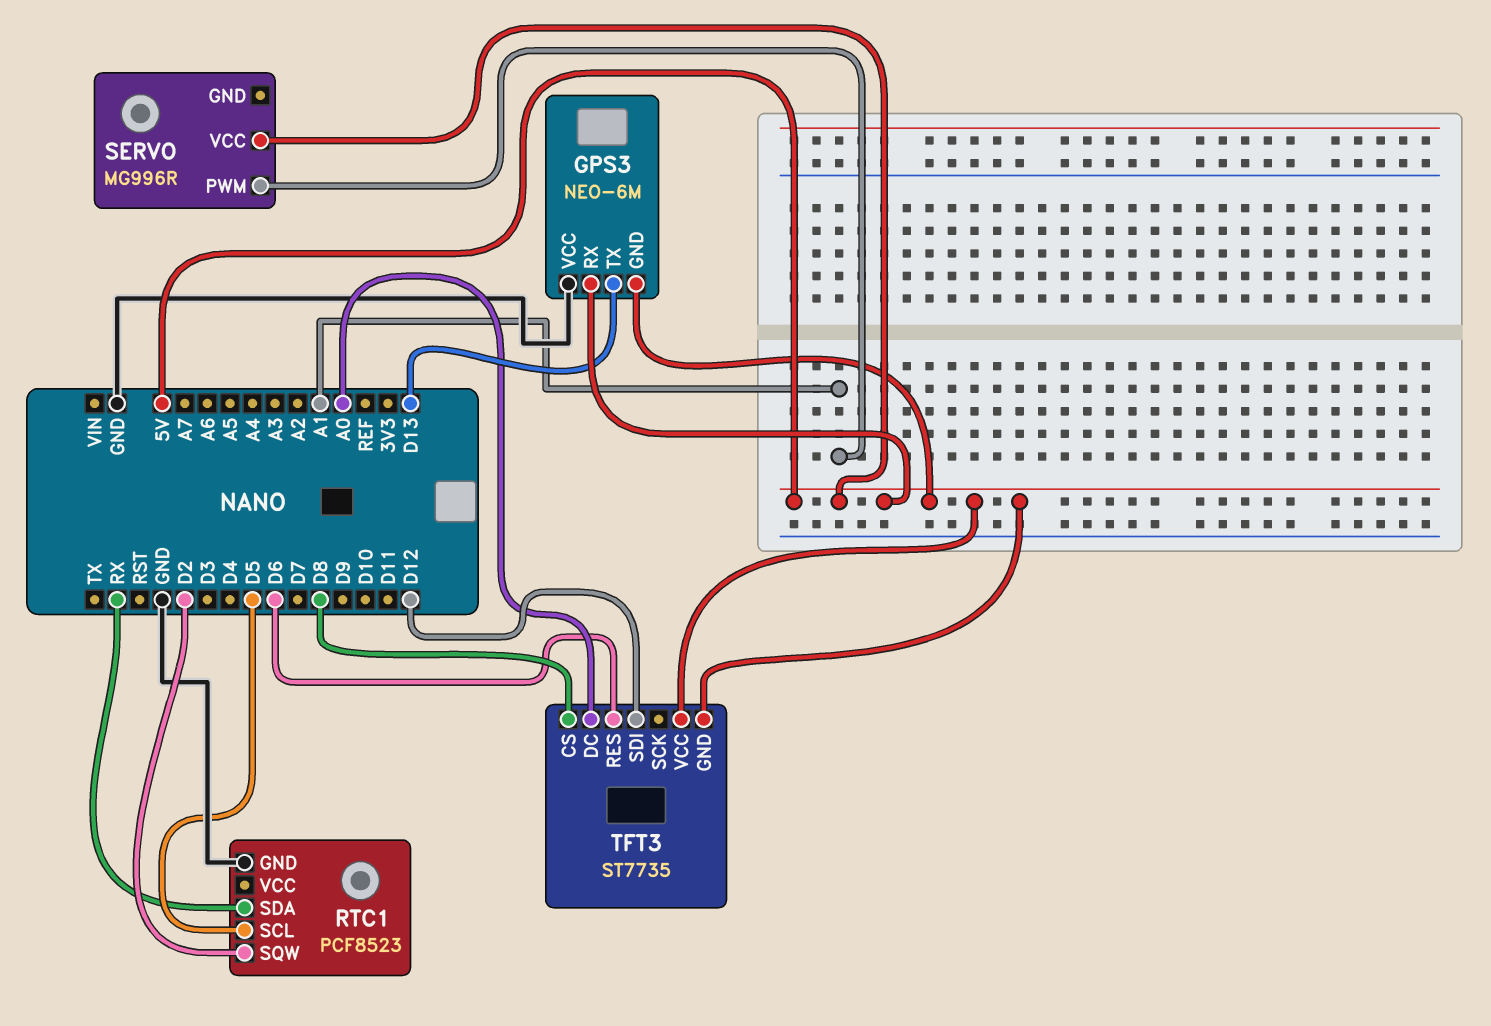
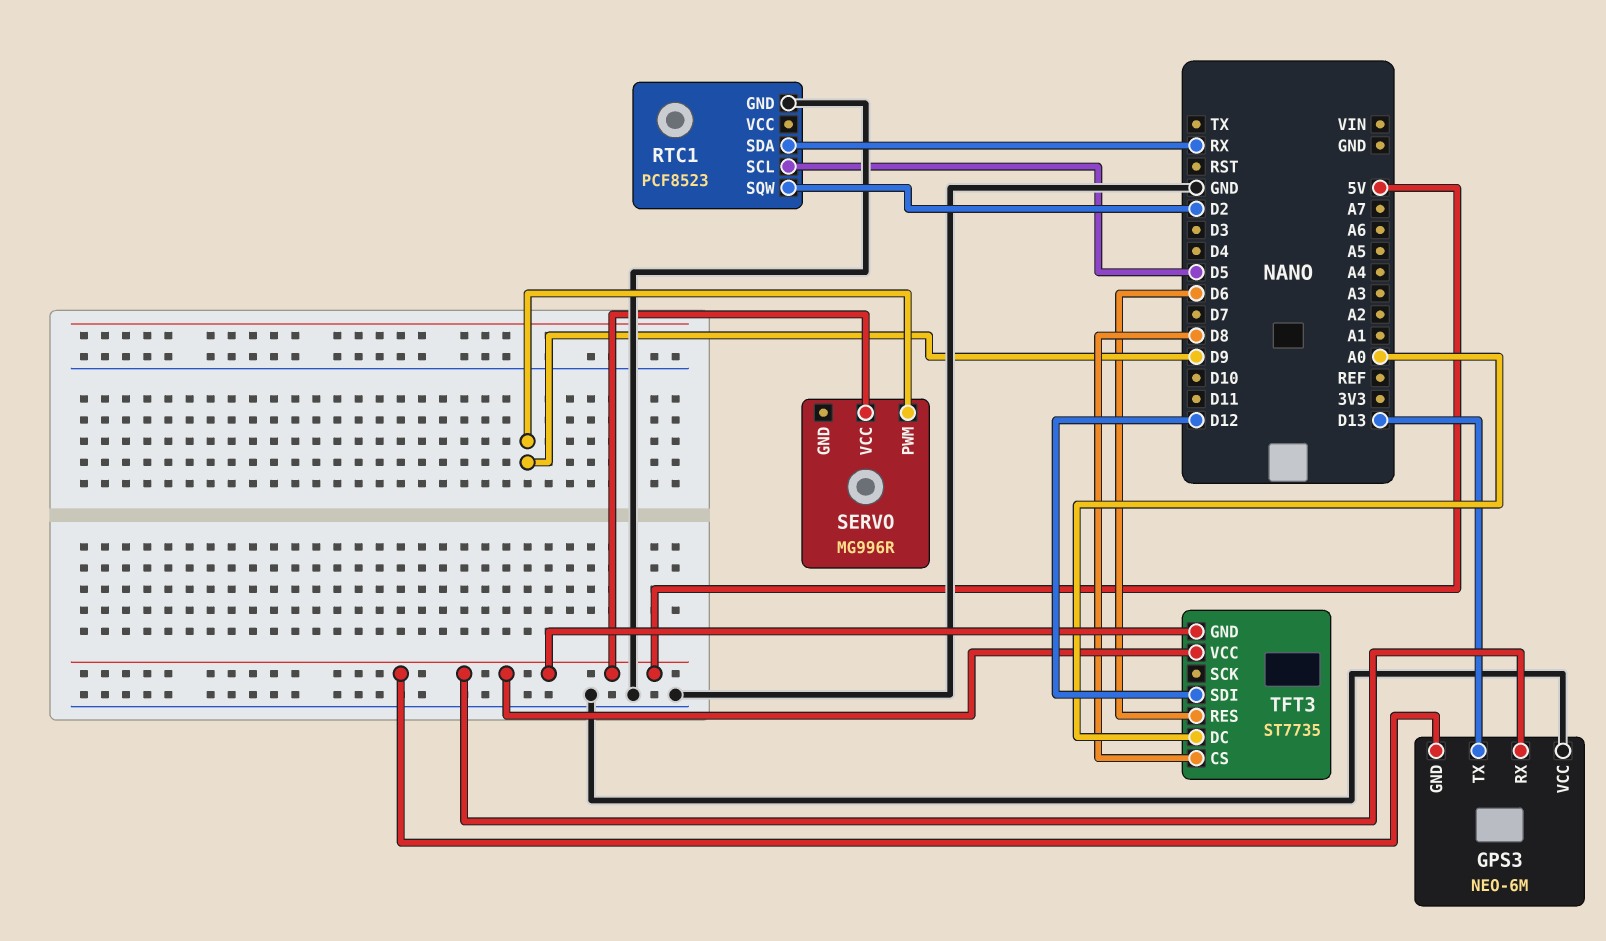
SERVO pin PWM: A1 -> D9

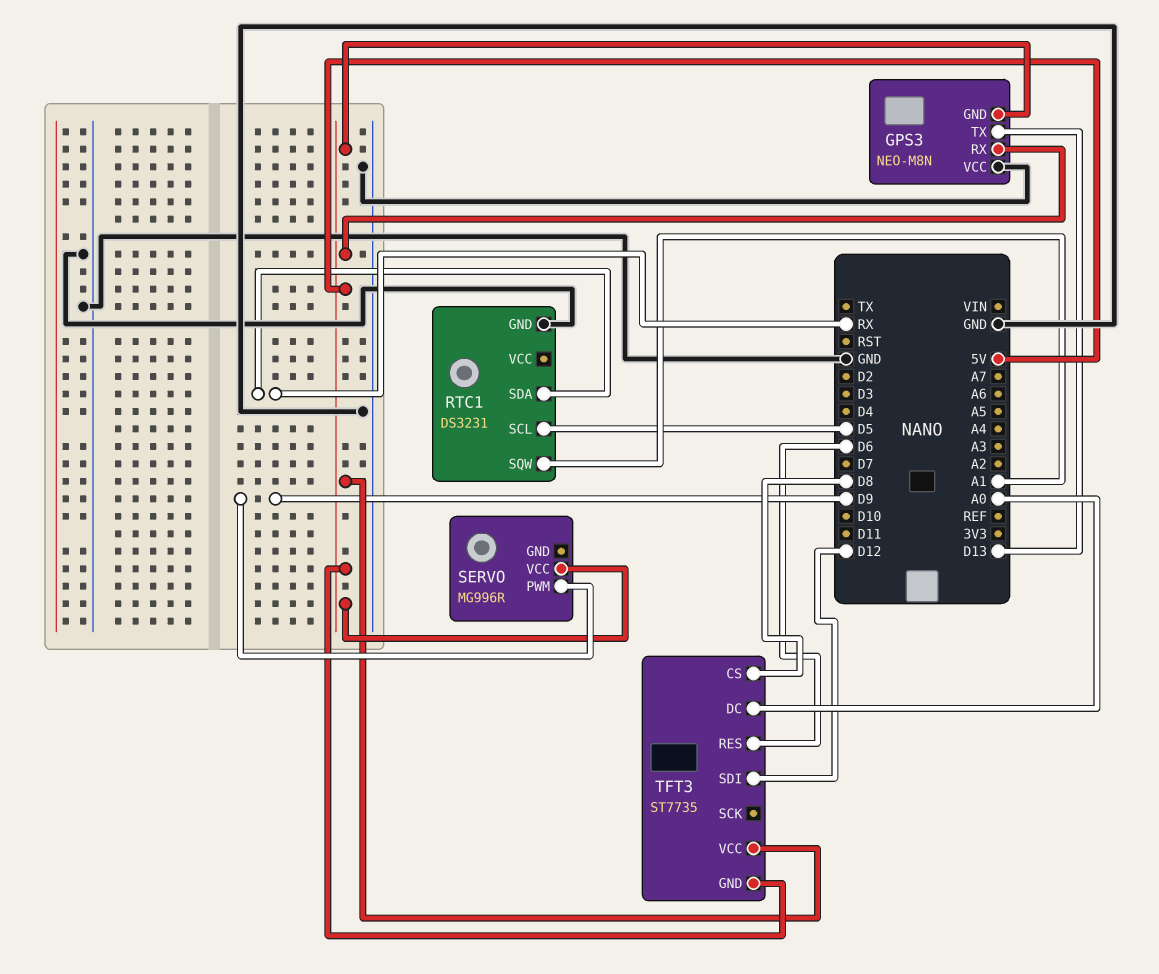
GPS3: NEO-6M -> NEO-M8N
RTC1: PCF8523 -> DS3231
RTC1 pin SQW: D2 -> A1

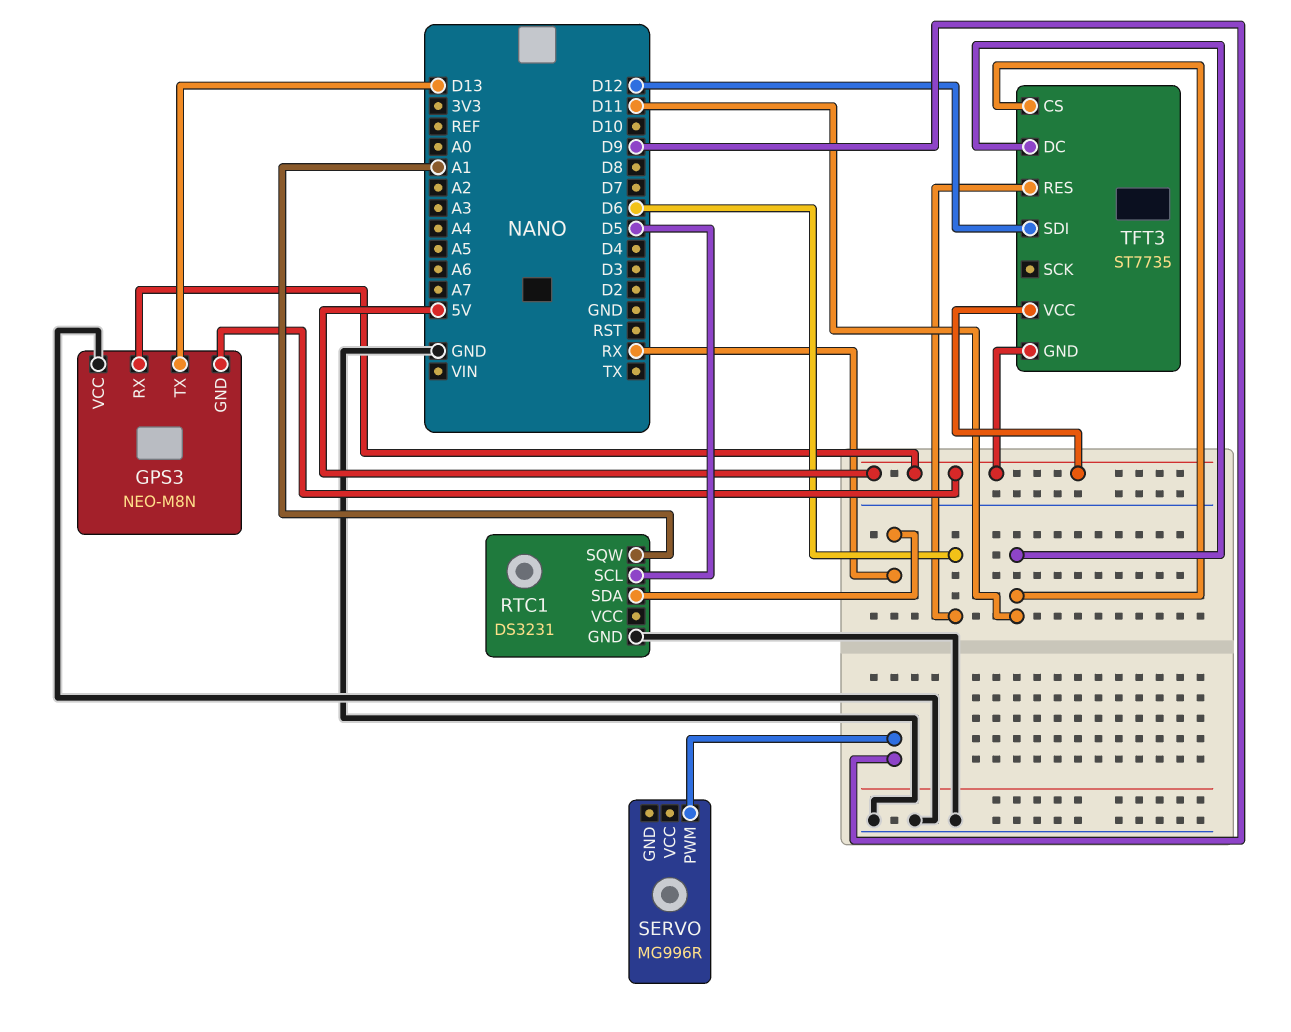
SERVO pin VCC: 5V -> none
TFT3 pin CS: D8 -> D11
TFT3 pin DC: A0 -> D11

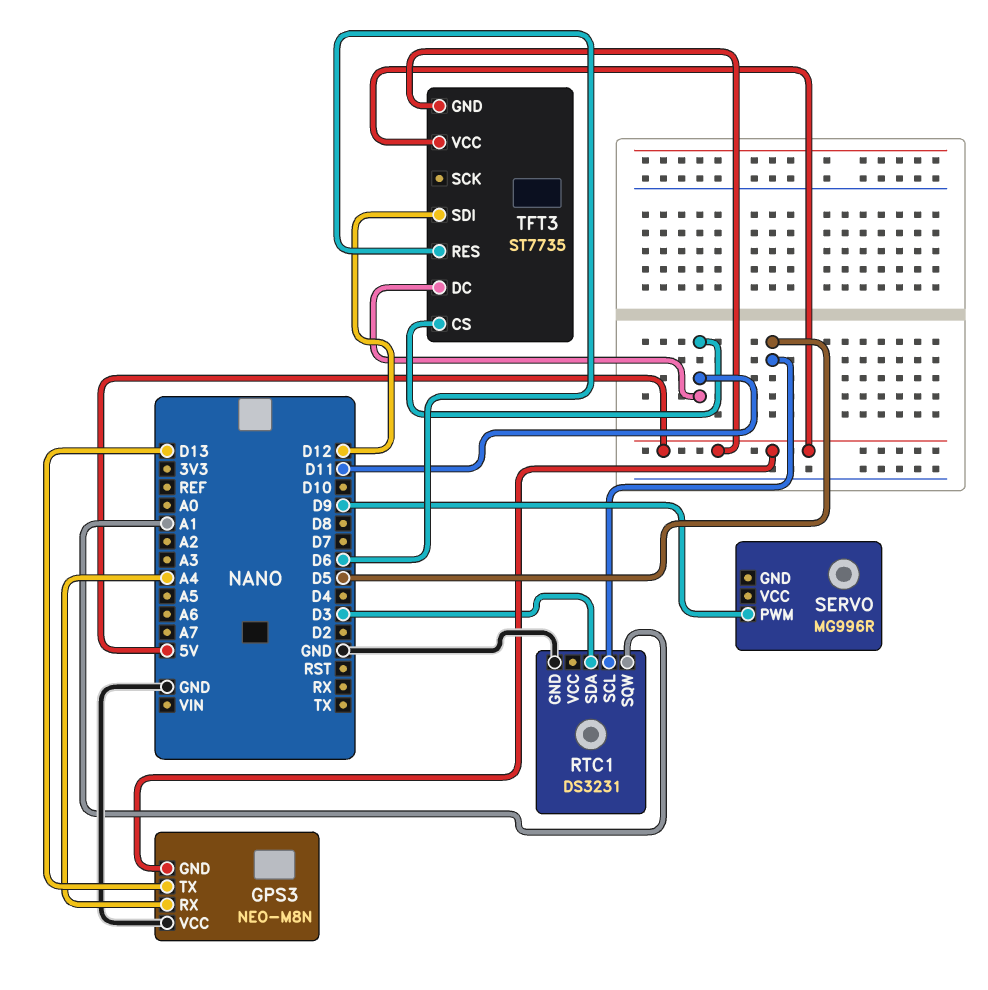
GPS3 pin RX: 5V -> A4
RTC1 pin SDA: RX -> D3

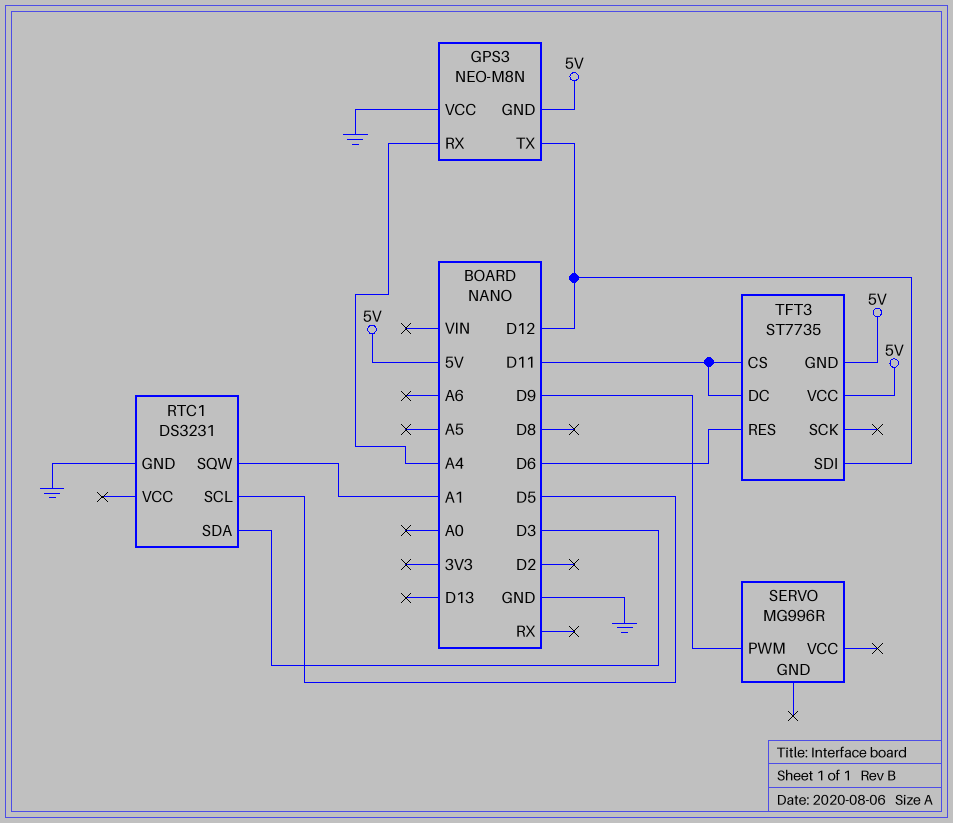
GPS3 pin TX: D13 -> D12

